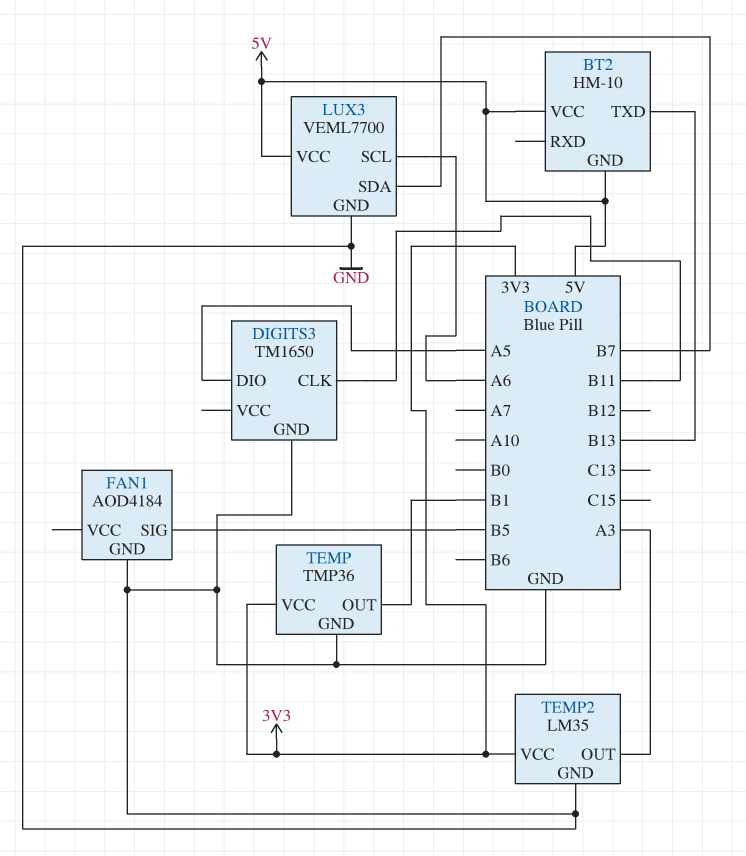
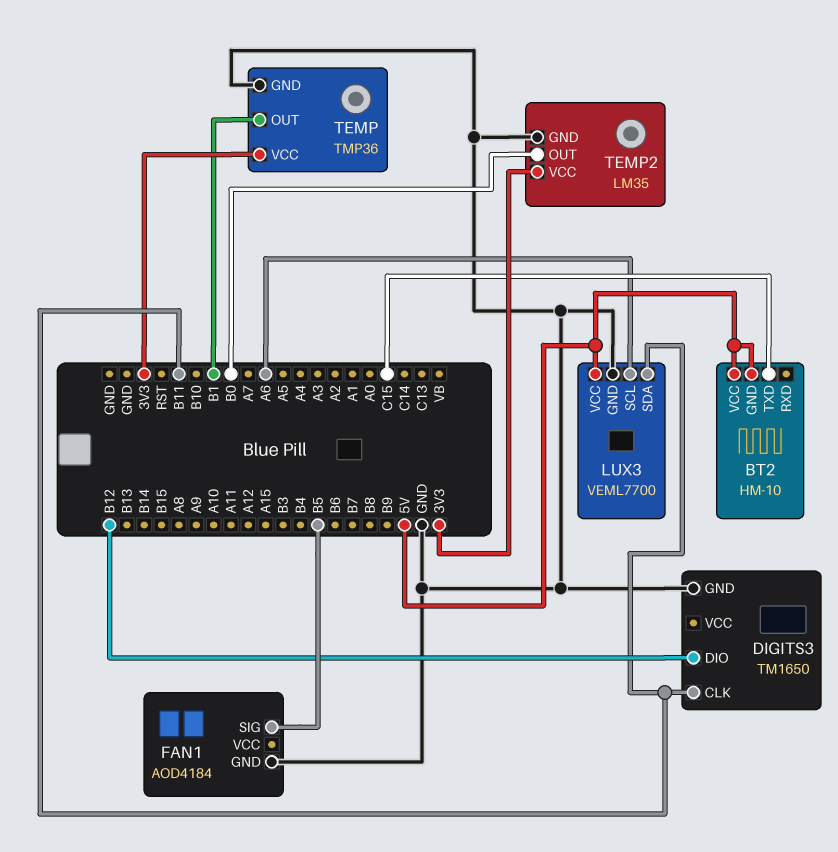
BT2 pin TXD: B13 -> C15
DIGITS3 pin DIO: A5 -> B12
LUX3 pin SDA: B7 -> B11
TEMP2 pin OUT: A3 -> B0

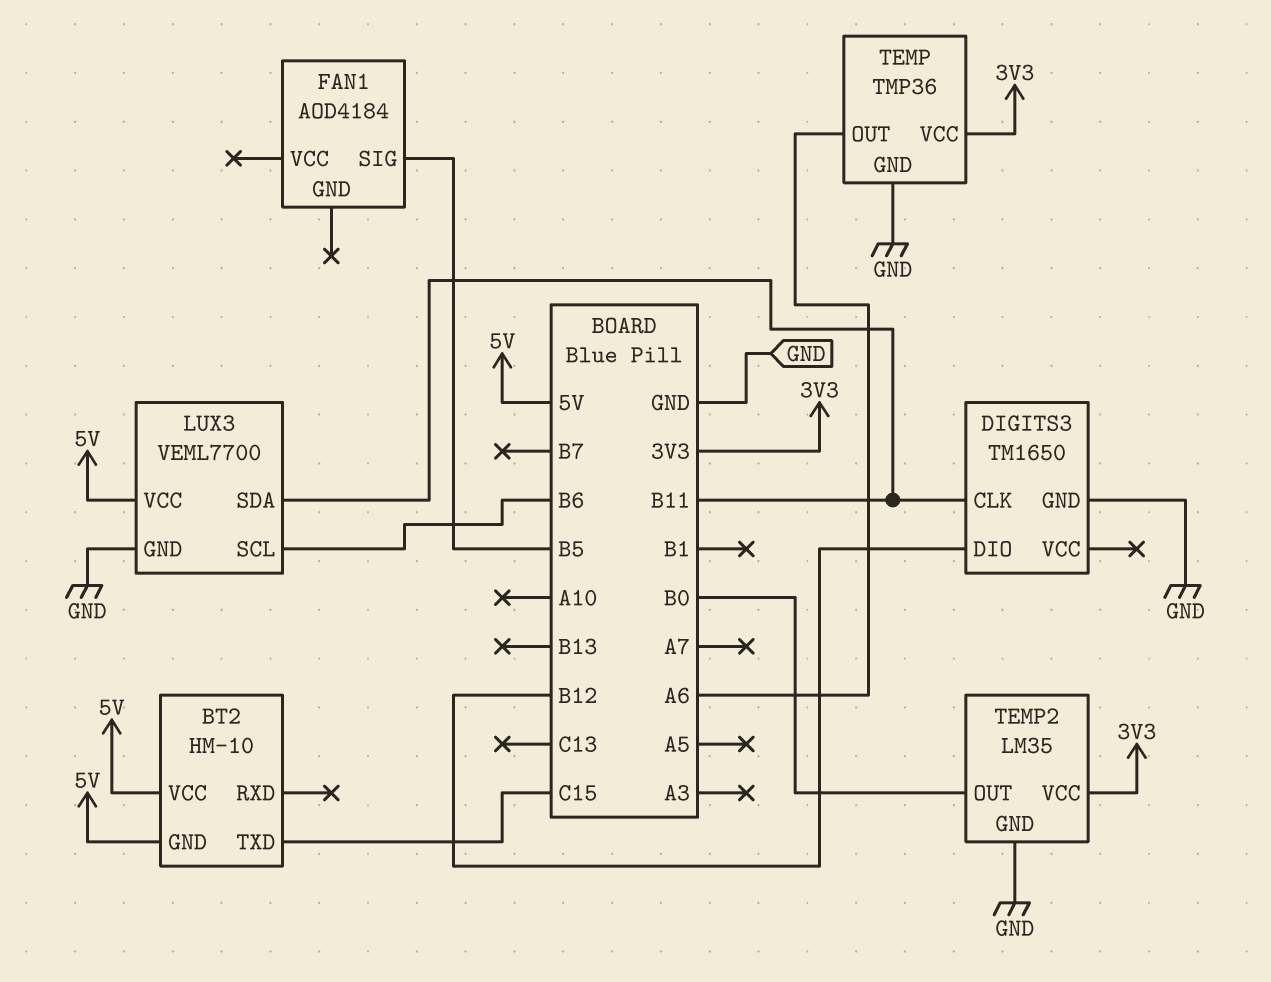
FAN1 pin GND: GND -> none
LUX3 pin SCL: A6 -> B6
TEMP pin OUT: B1 -> A6

